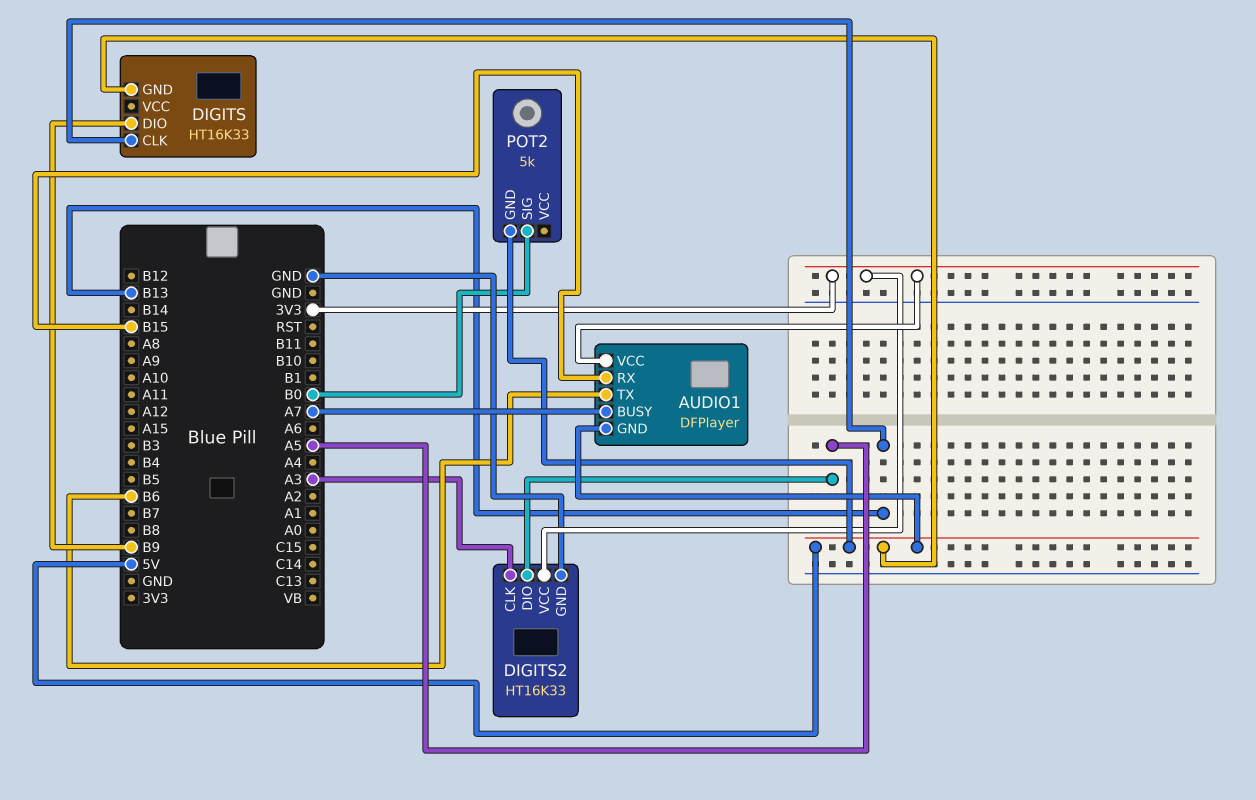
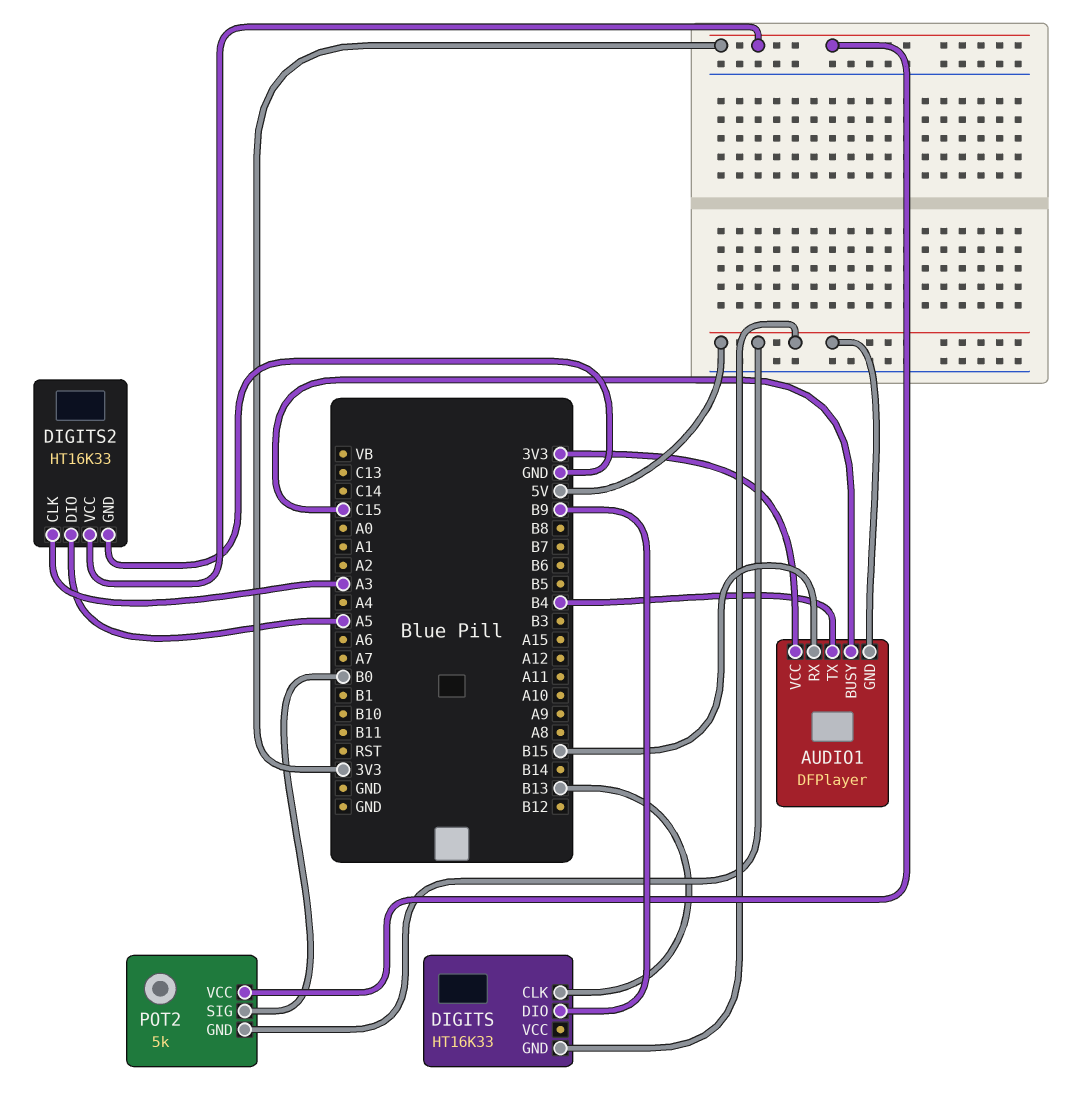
AUDIO1 pin BUSY: A7 -> C15
AUDIO1 pin TX: B6 -> B4
POT2 pin VCC: none -> 3V3

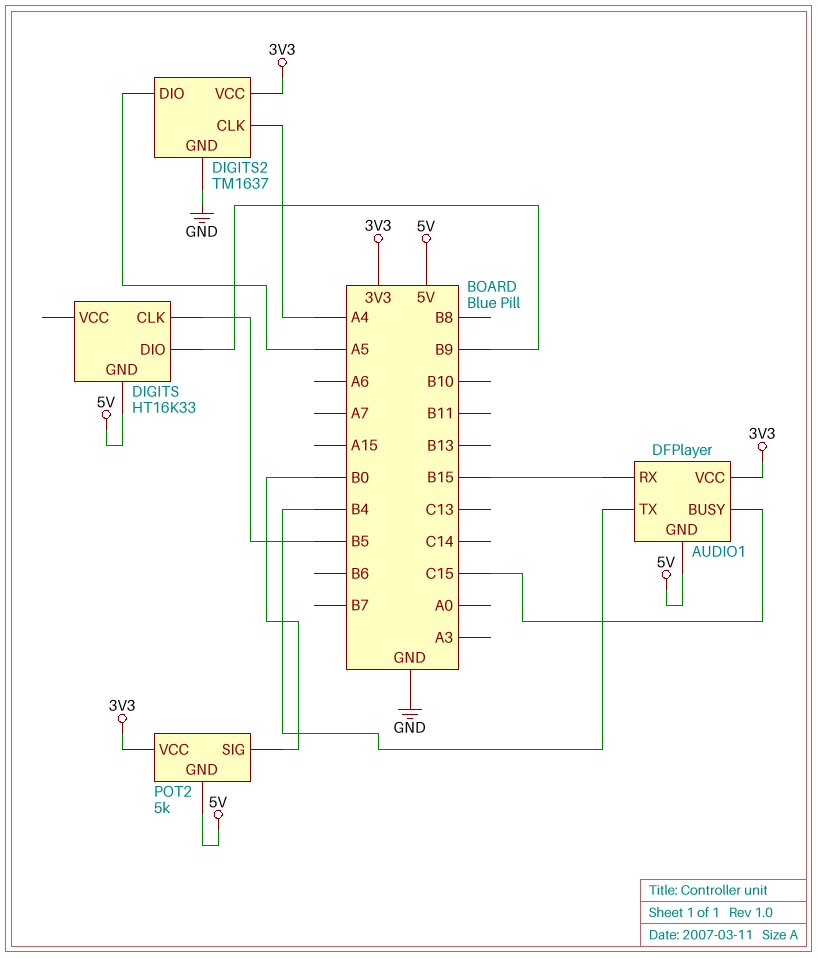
DIGITS pin CLK: B13 -> B5
DIGITS2: HT16K33 -> TM1637
DIGITS2 pin CLK: A3 -> A4

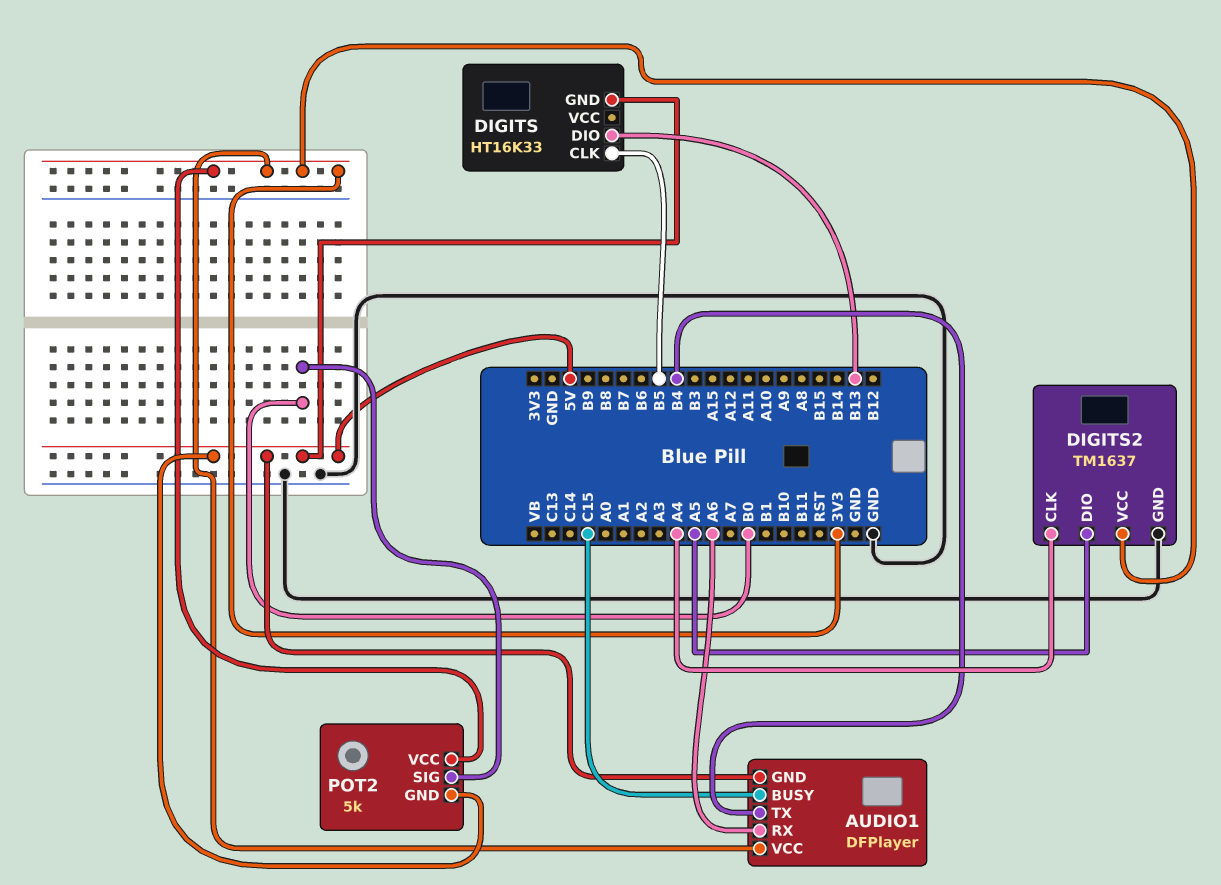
AUDIO1 pin RX: B15 -> A6
DIGITS pin DIO: B9 -> B13

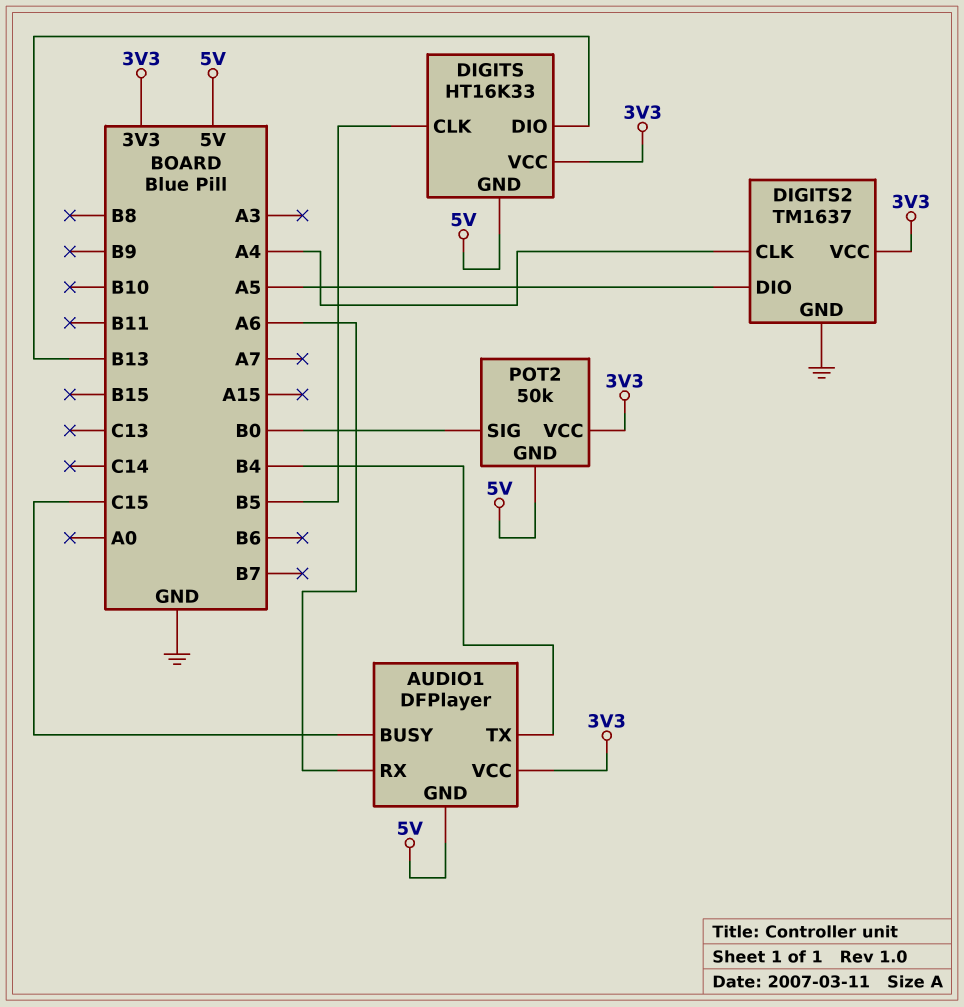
DIGITS pin VCC: none -> 3V3
POT2: 5k -> 50k

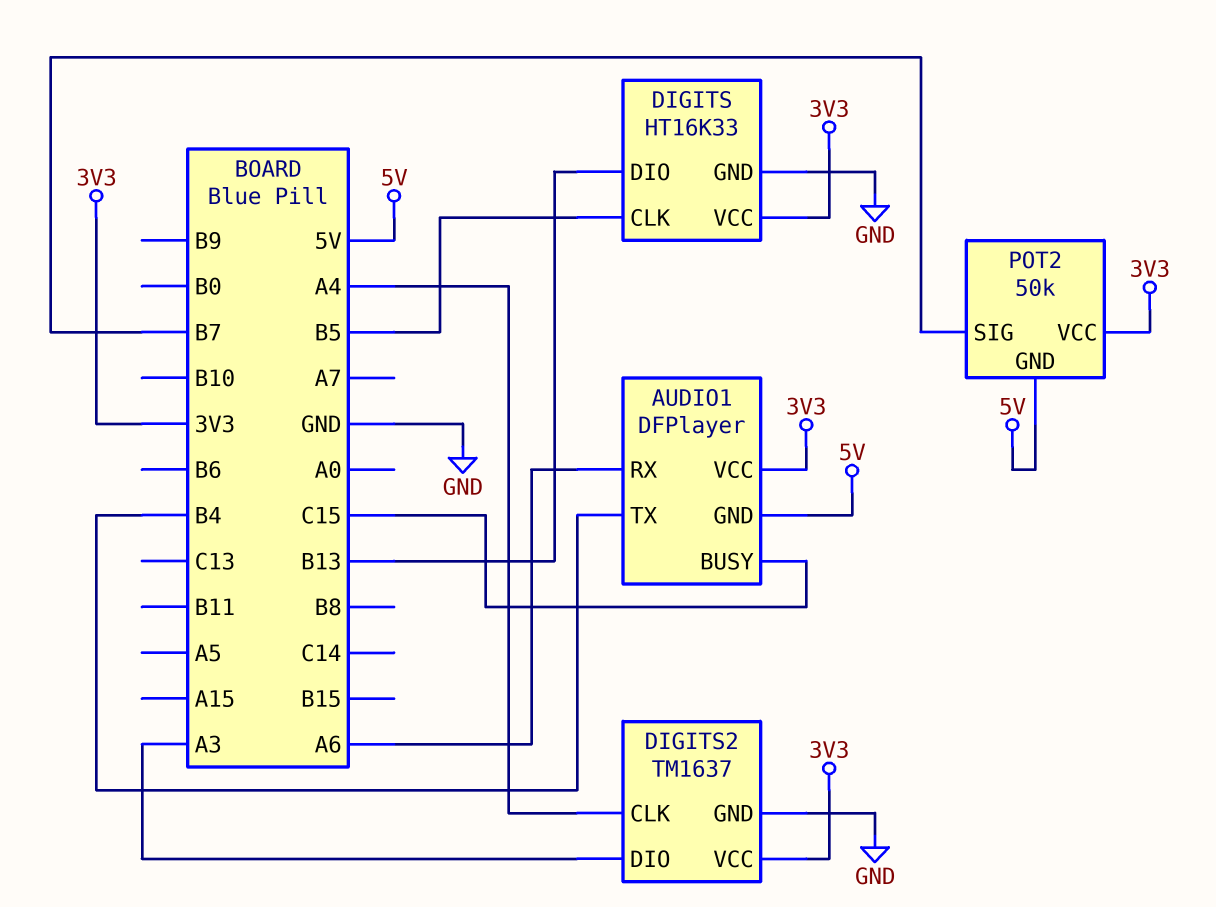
DIGITS pin GND: 5V -> GND
DIGITS2 pin DIO: A5 -> A3
POT2 pin SIG: B0 -> B7

